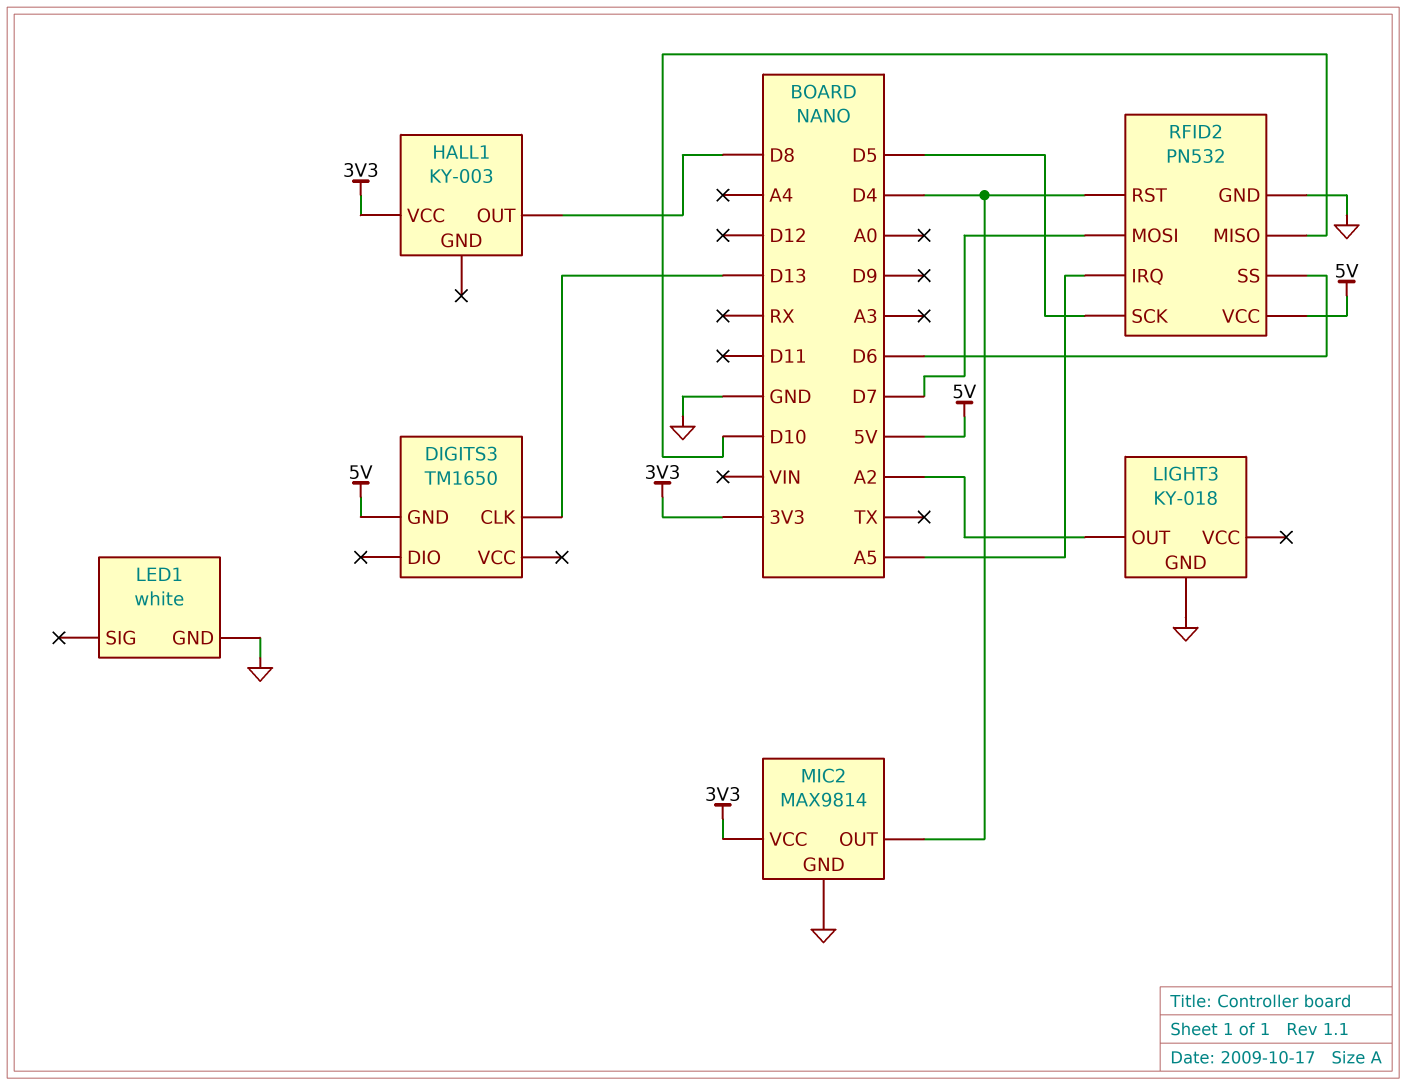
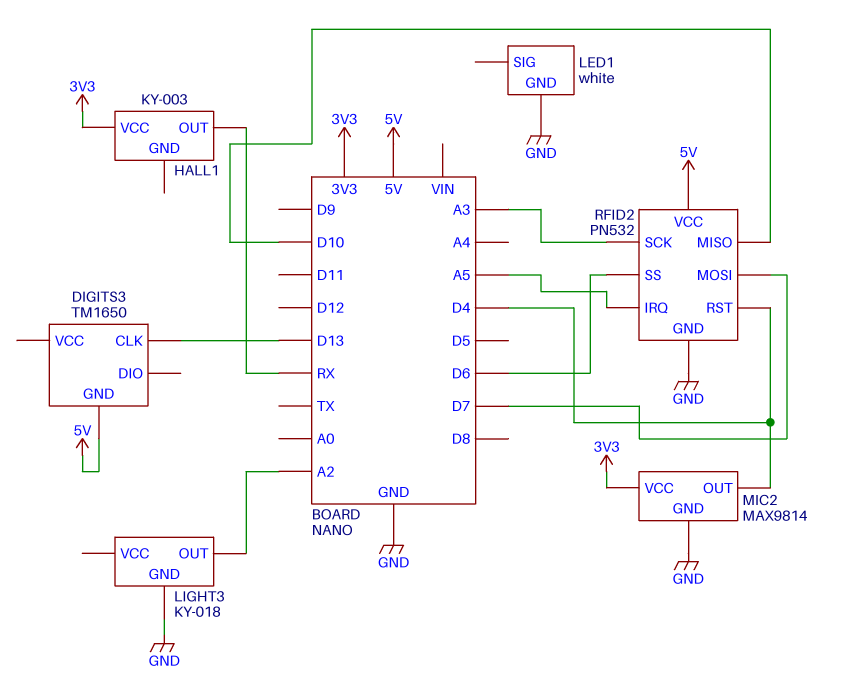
HALL1 pin OUT: D8 -> RX
RFID2 pin SCK: D5 -> A3

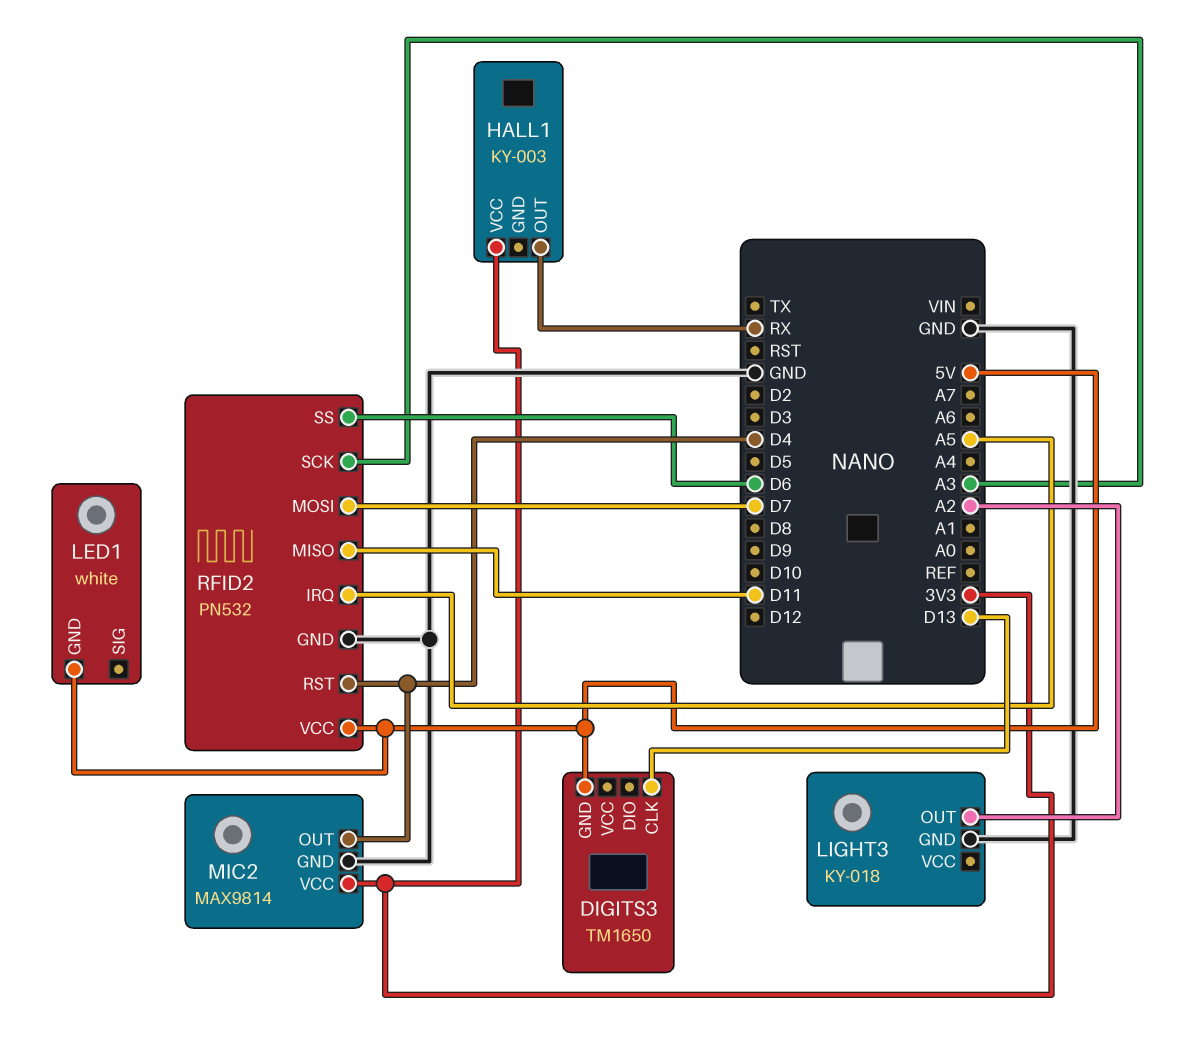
LED1 pin GND: GND -> 5V
RFID2 pin MISO: D10 -> D11

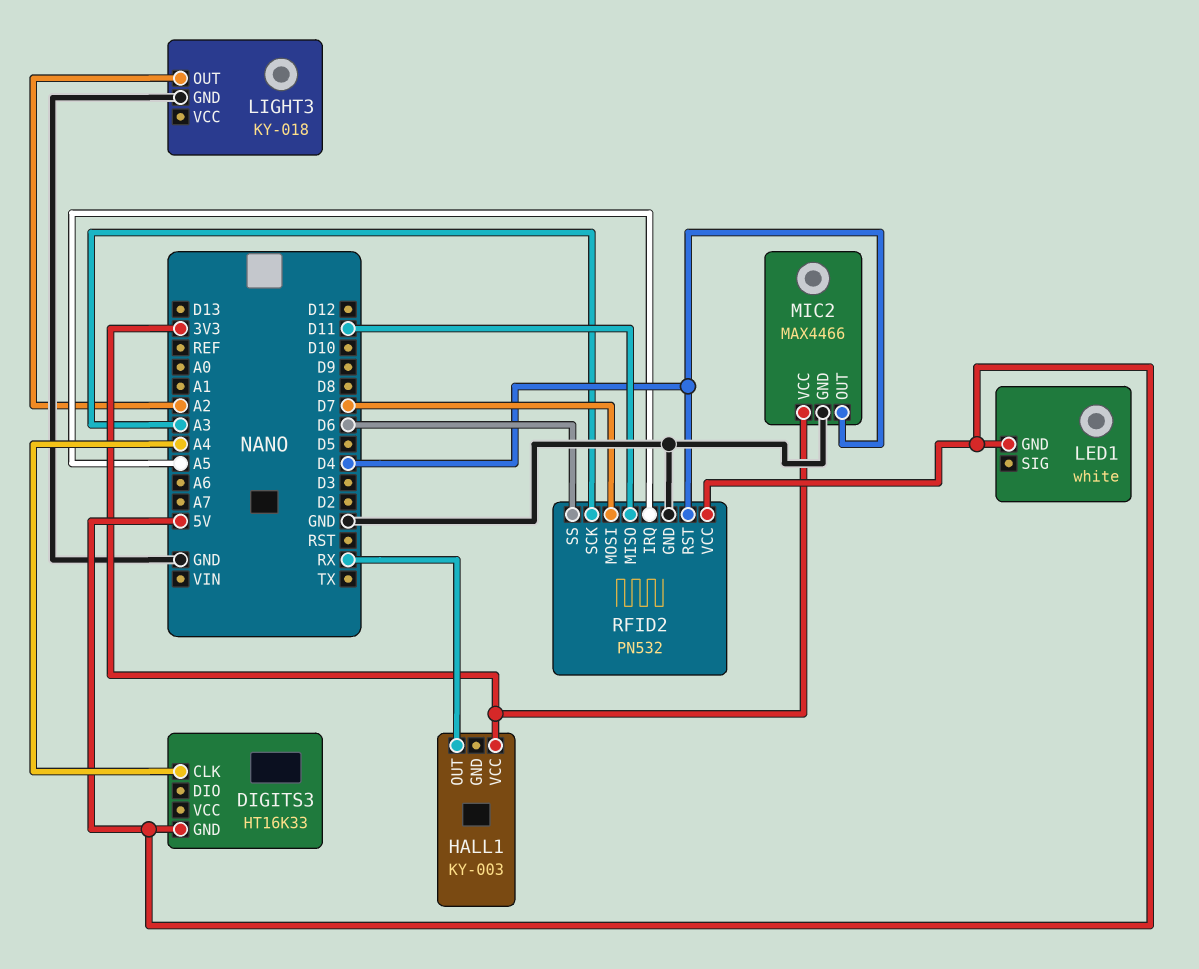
DIGITS3: TM1650 -> HT16K33
DIGITS3 pin CLK: D13 -> A4
MIC2: MAX9814 -> MAX4466

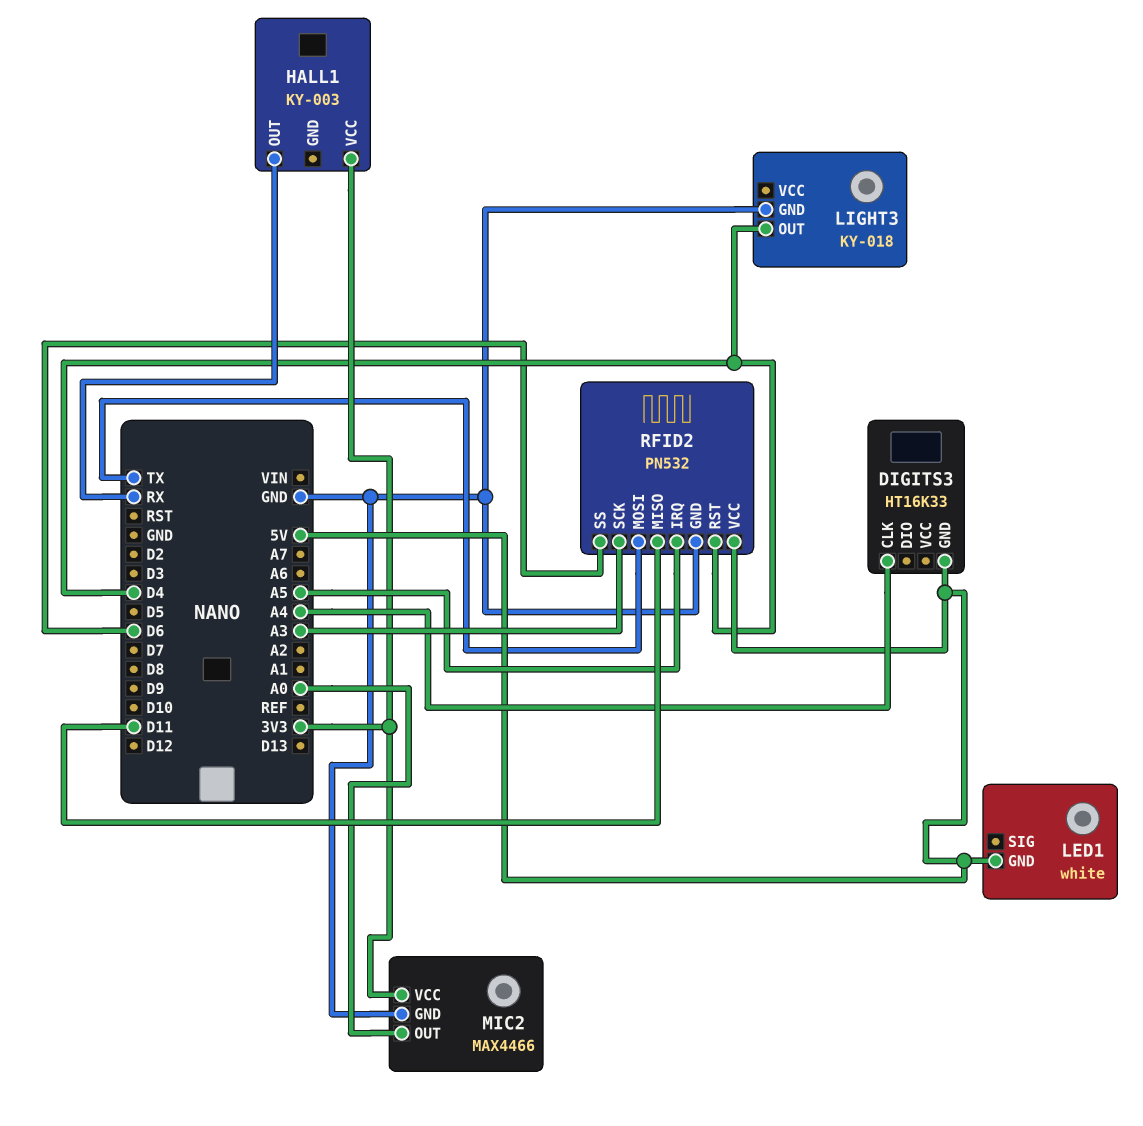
LIGHT3 pin OUT: A2 -> D4
MIC2 pin OUT: D4 -> A0
RFID2 pin MOSI: D7 -> TX

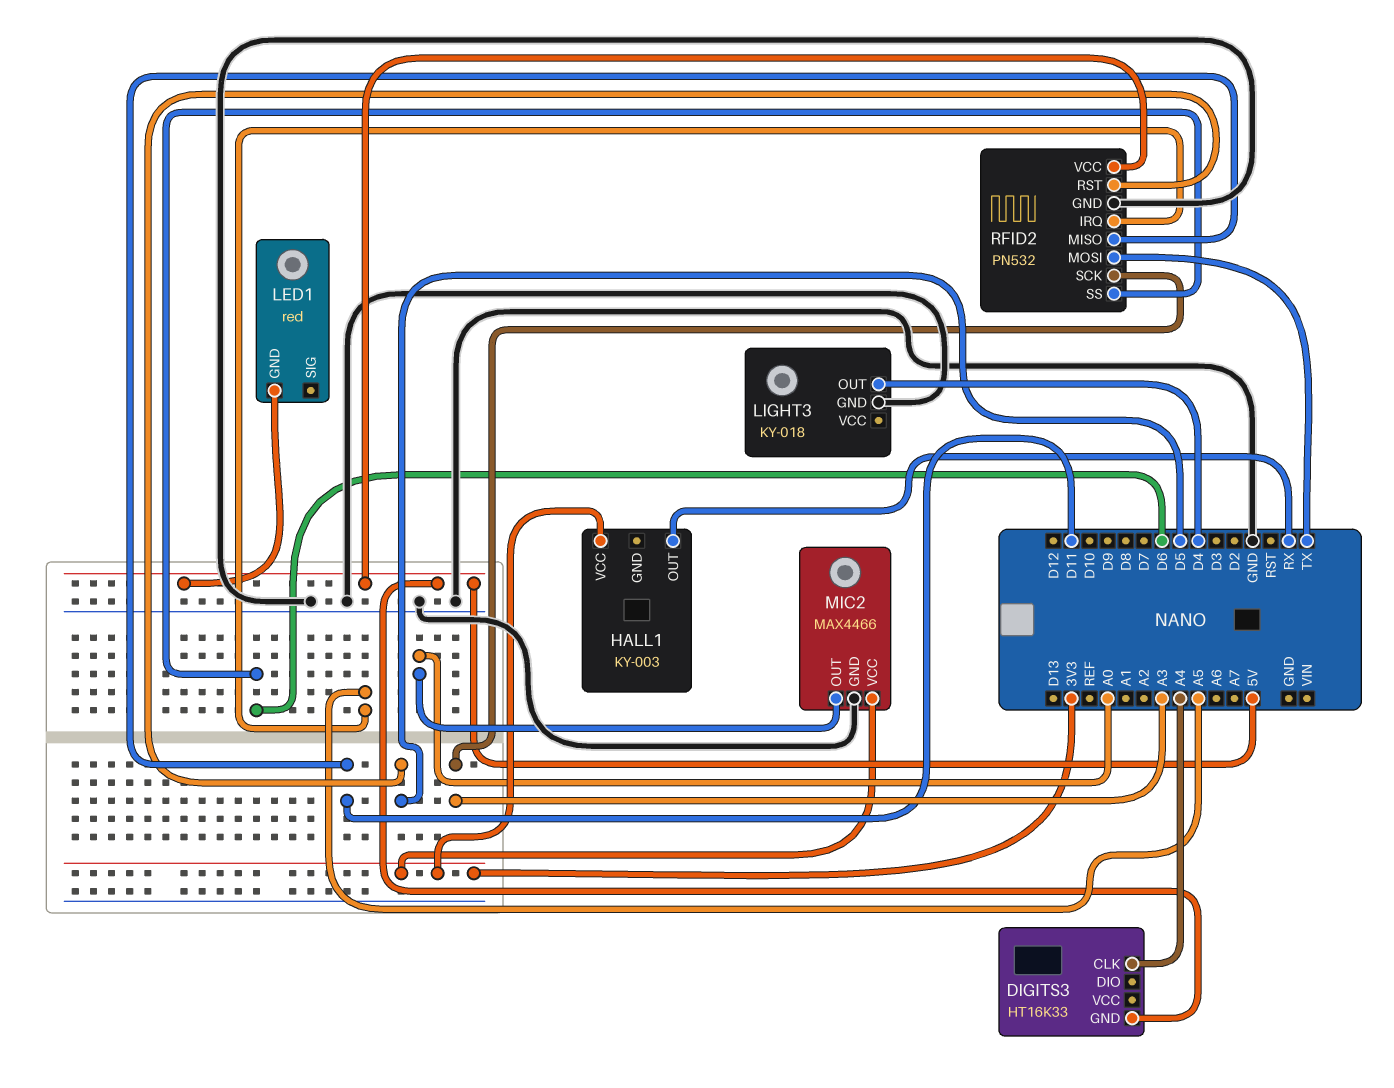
LED1: white -> red
RFID2 pin RST: D4 -> D5

